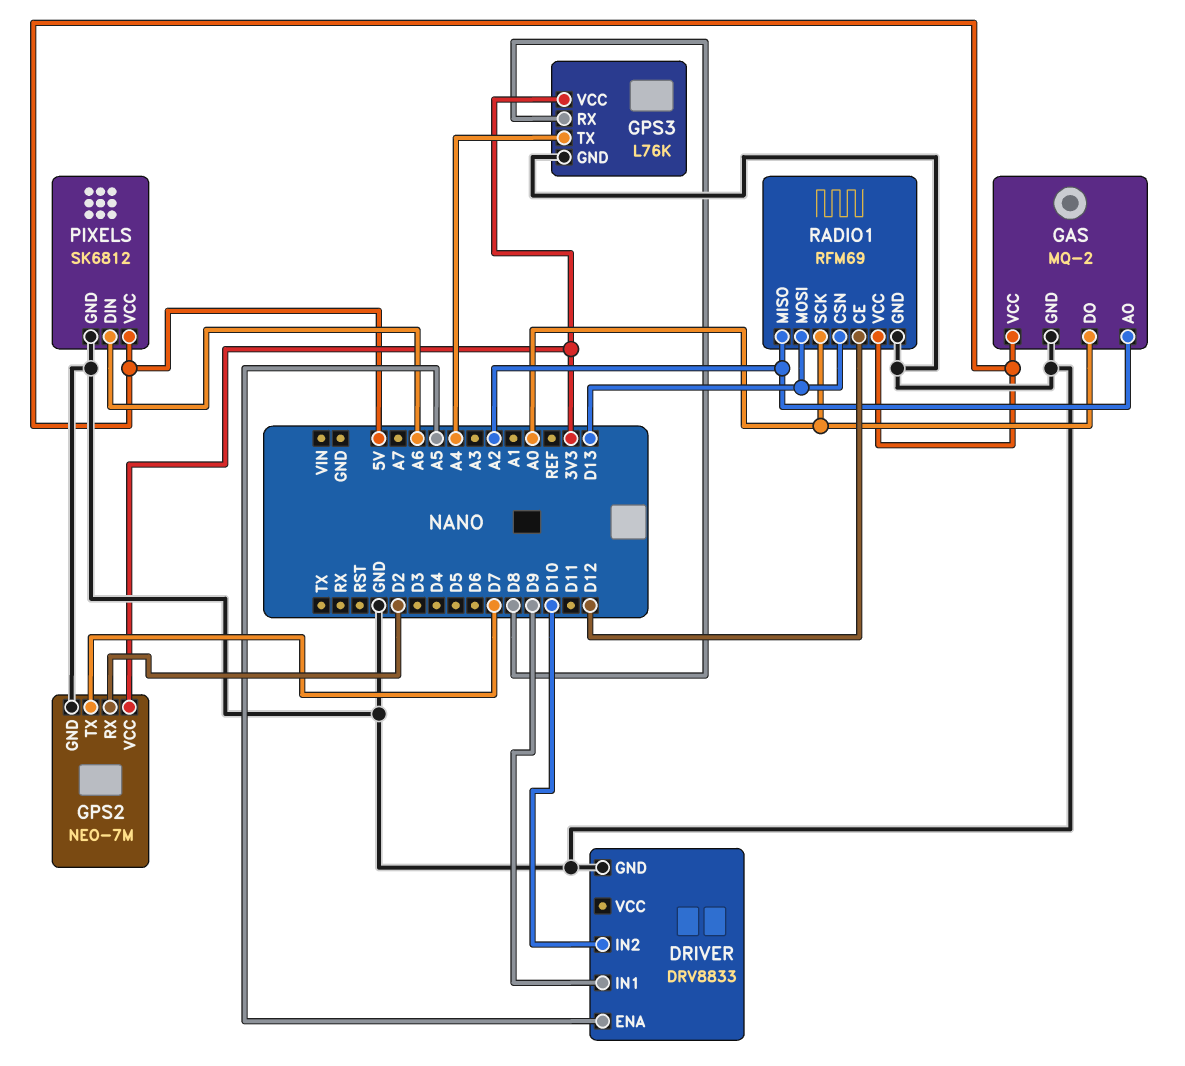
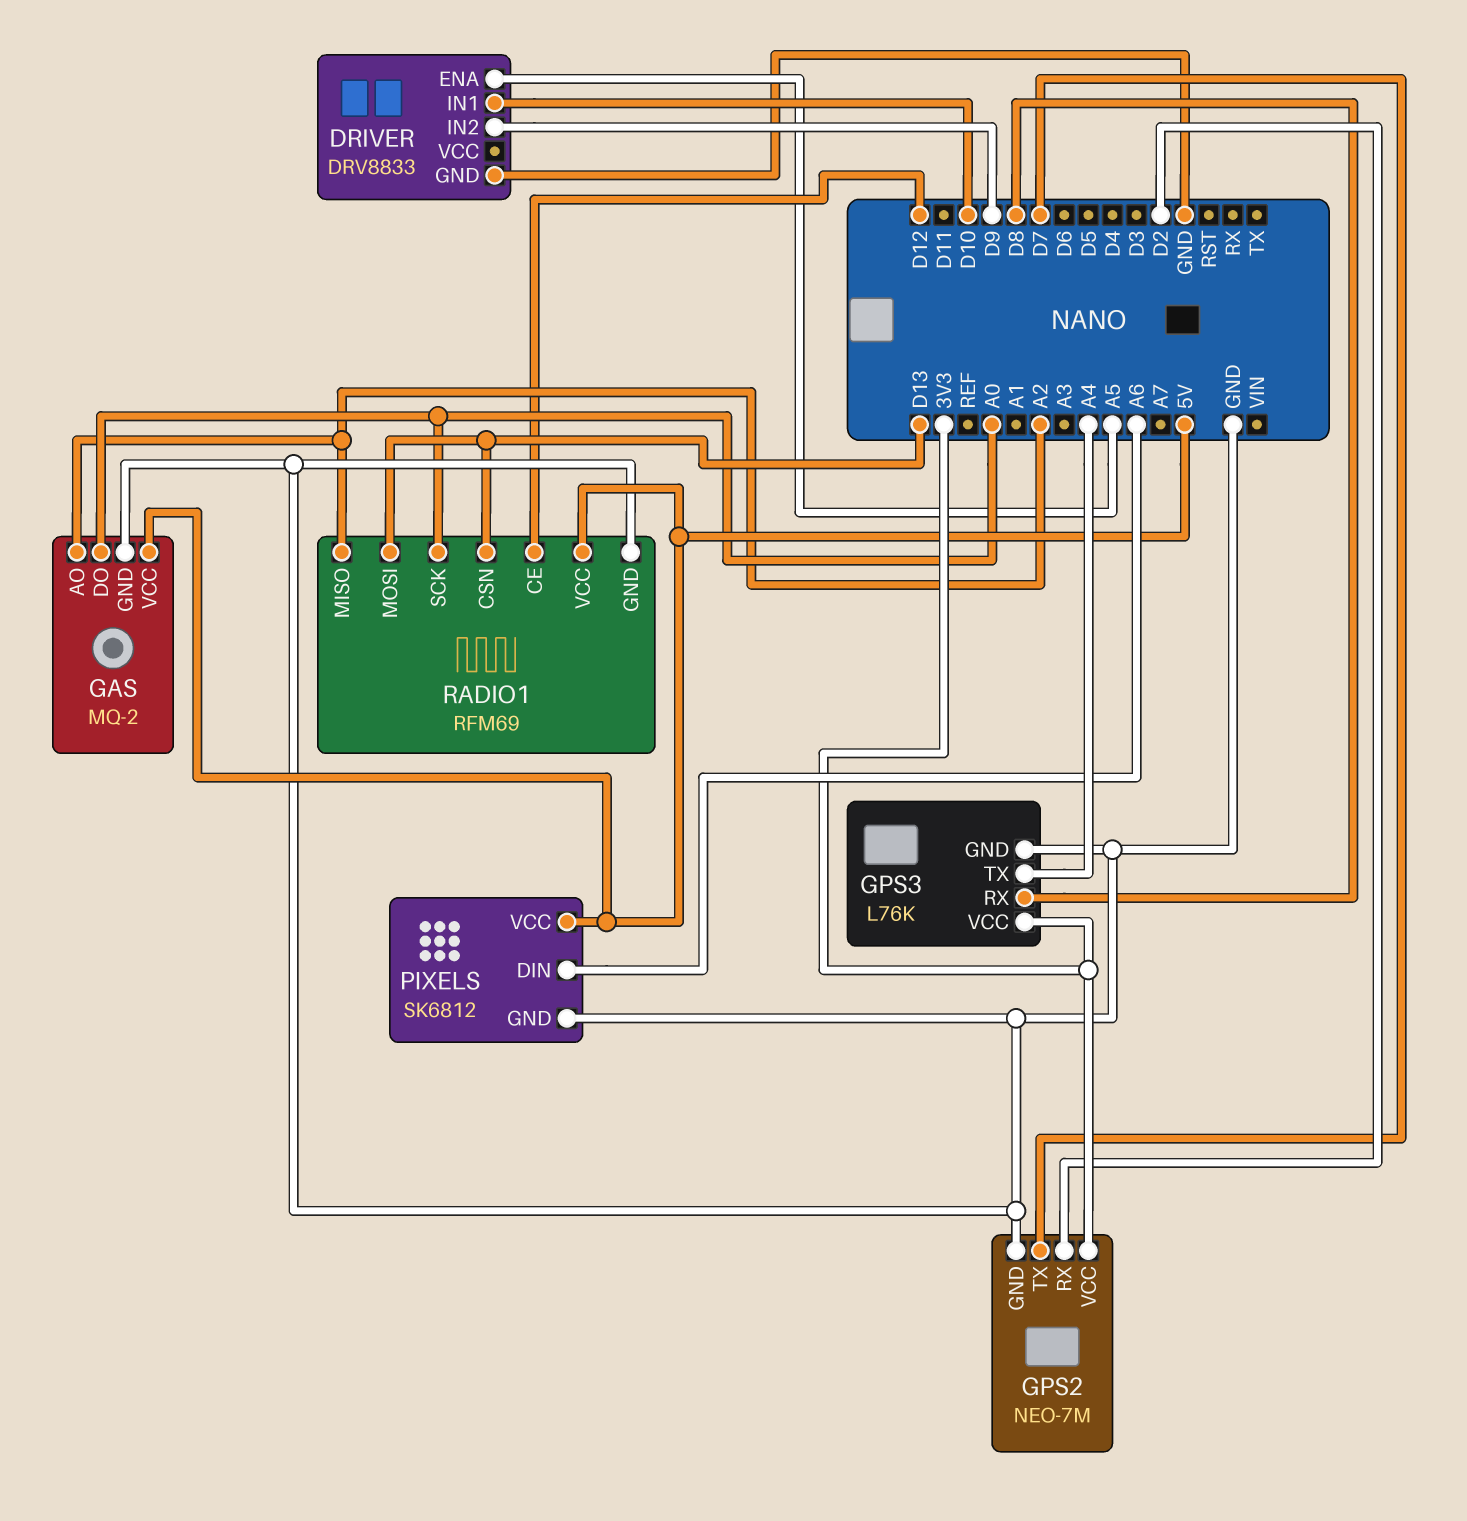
DRIVER pin IN1: D9 -> D10
DRIVER pin IN2: D10 -> D9

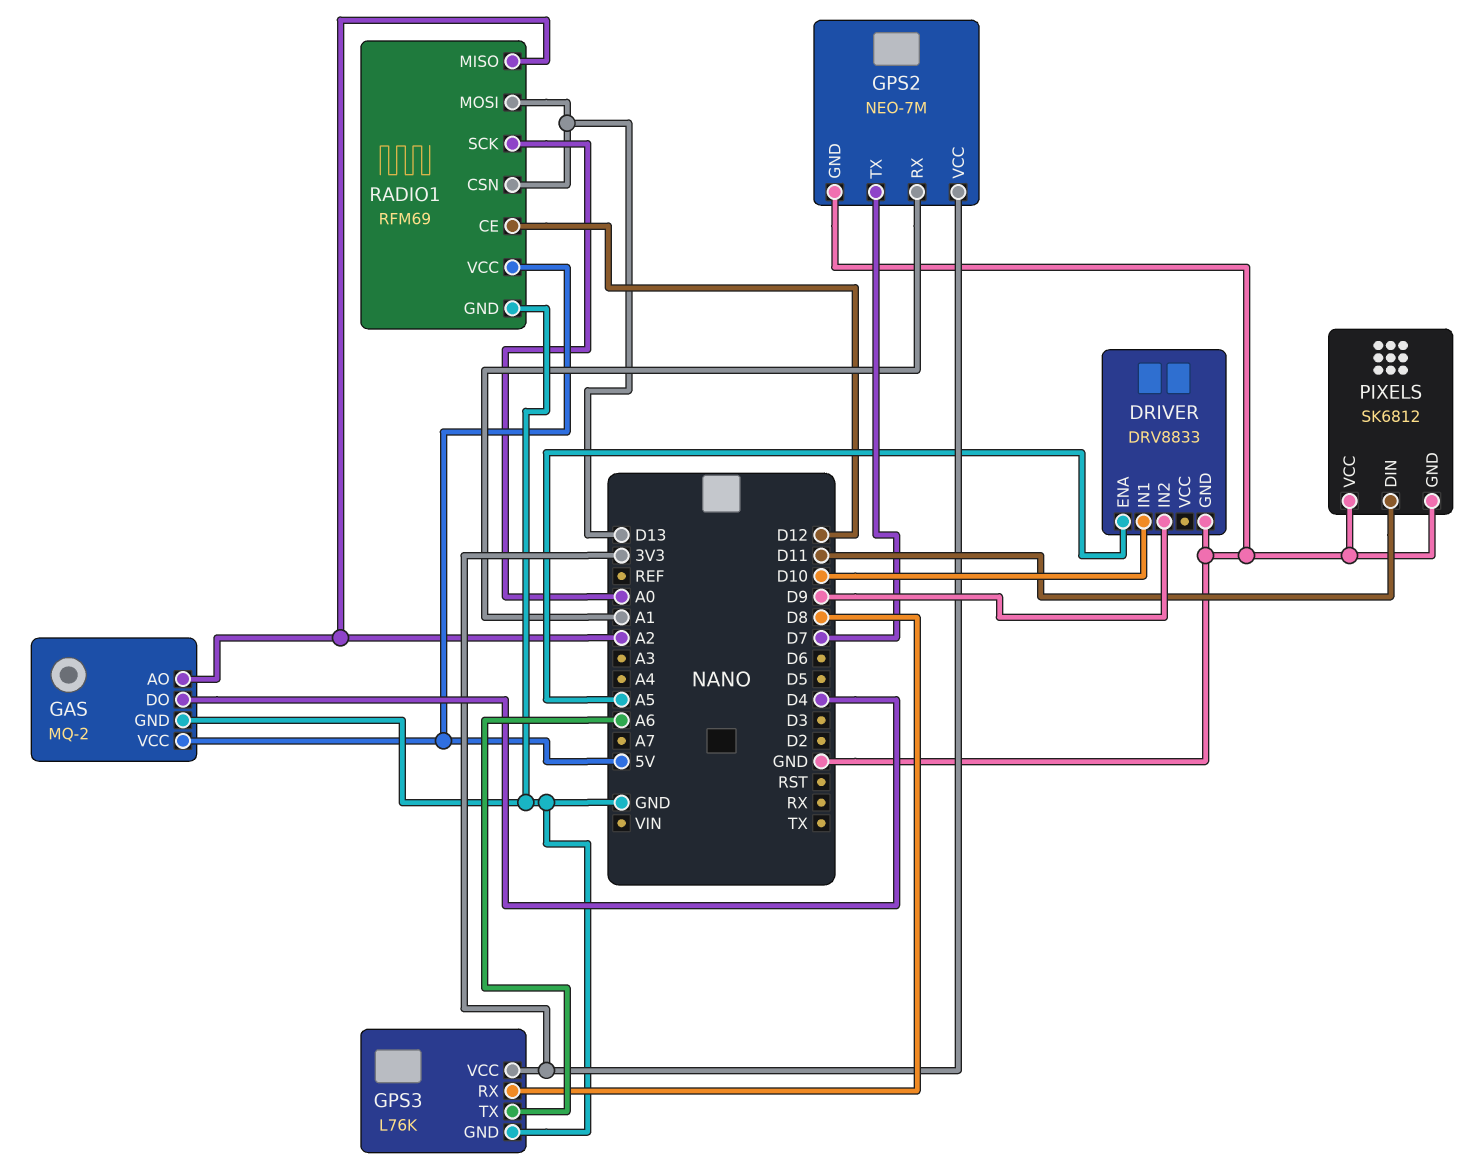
GAS pin DO: A0 -> D4
GPS2 pin RX: D2 -> A1
GPS3 pin TX: A4 -> A6
PIXELS pin DIN: A6 -> D11
PIXELS pin VCC: 5V -> GND

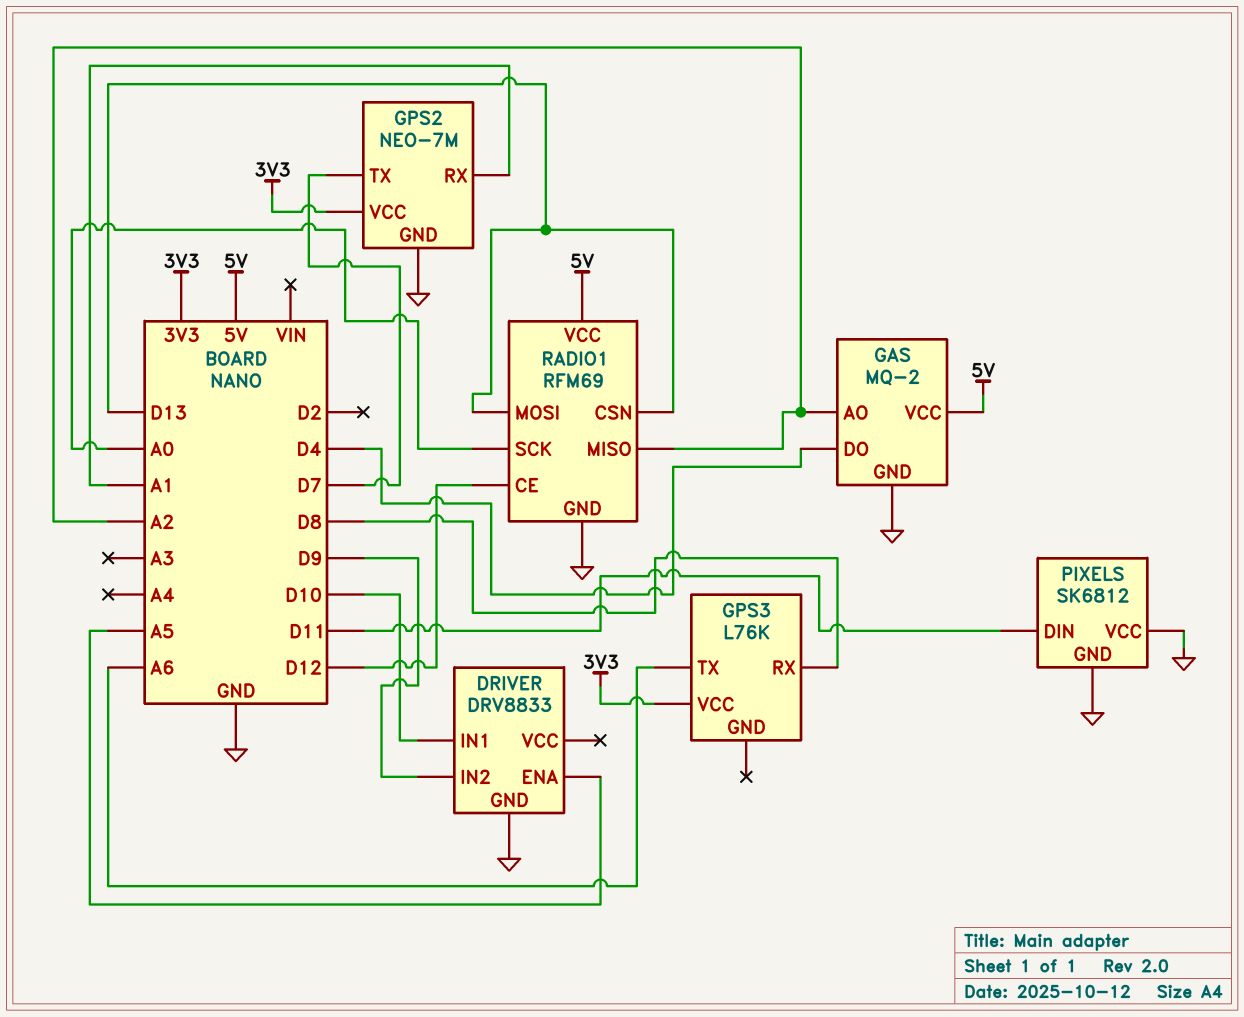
GPS3 pin GND: GND -> none

